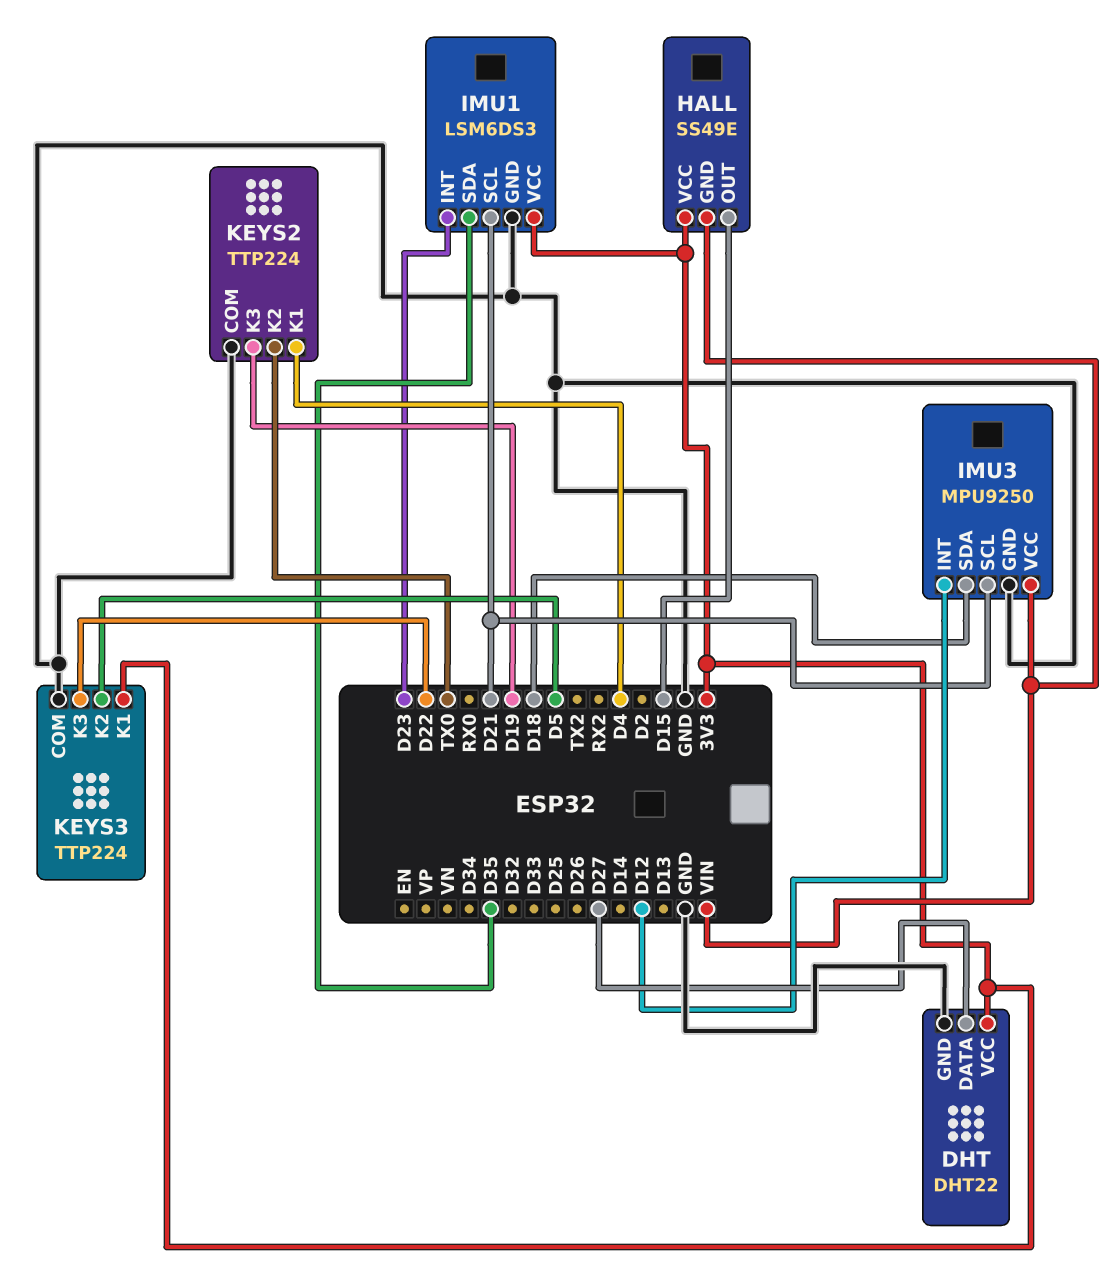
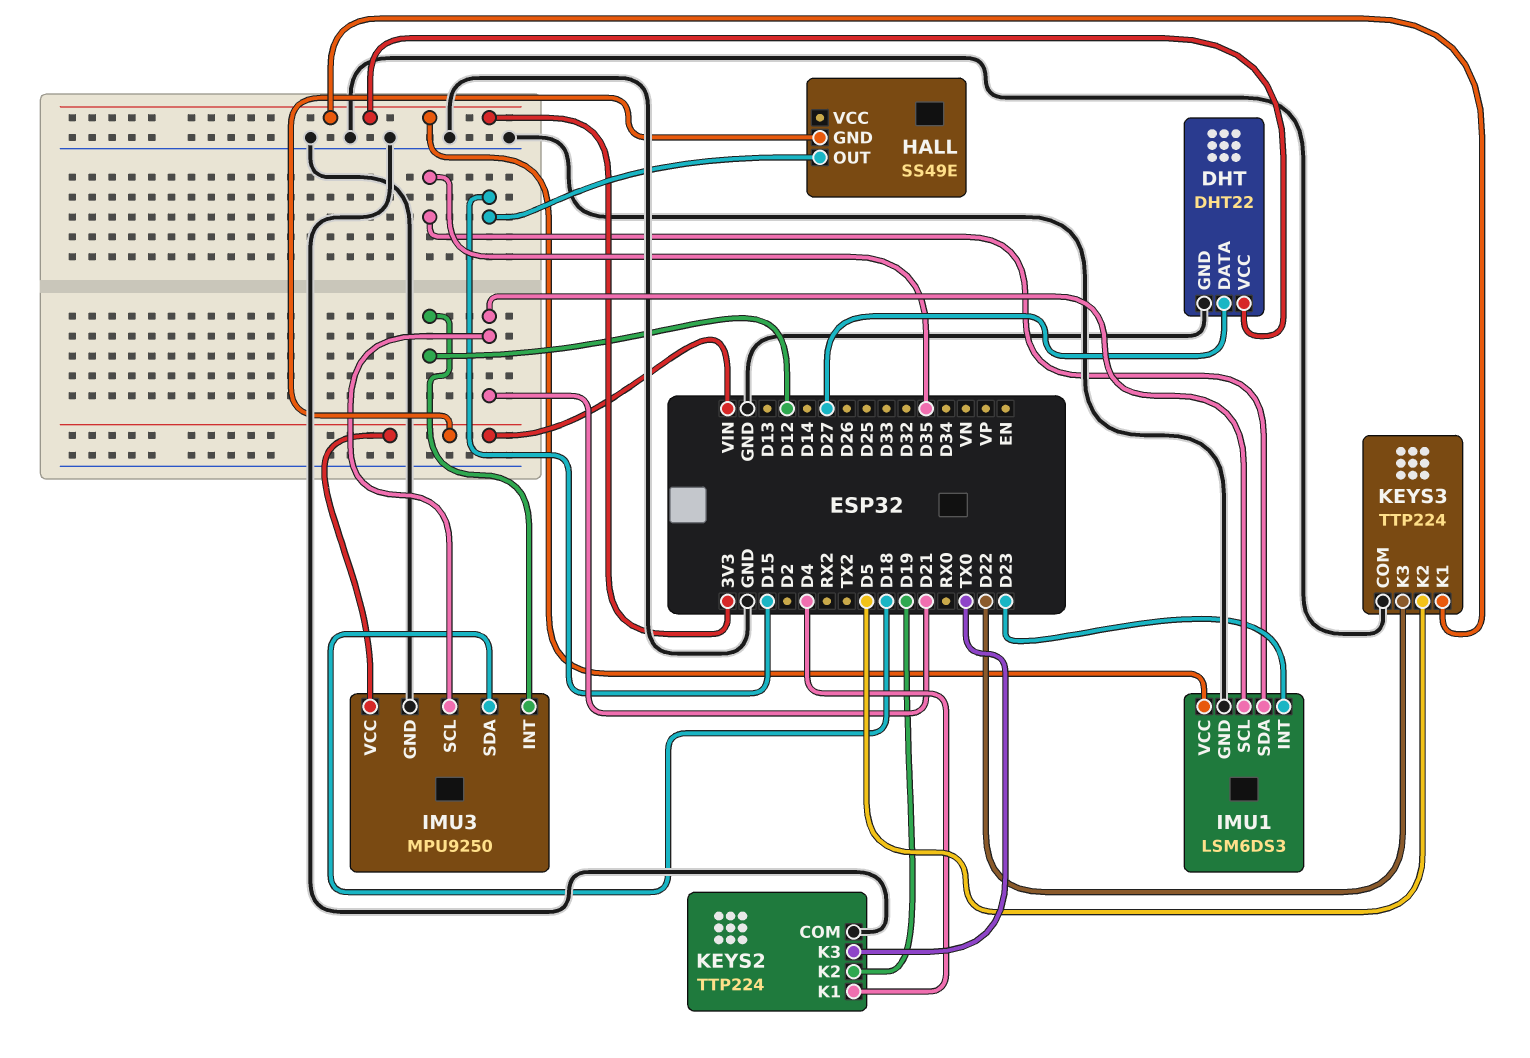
HALL pin VCC: 3V3 -> none
KEYS2 pin K2: TX0 -> D19
KEYS2 pin K3: D19 -> TX0

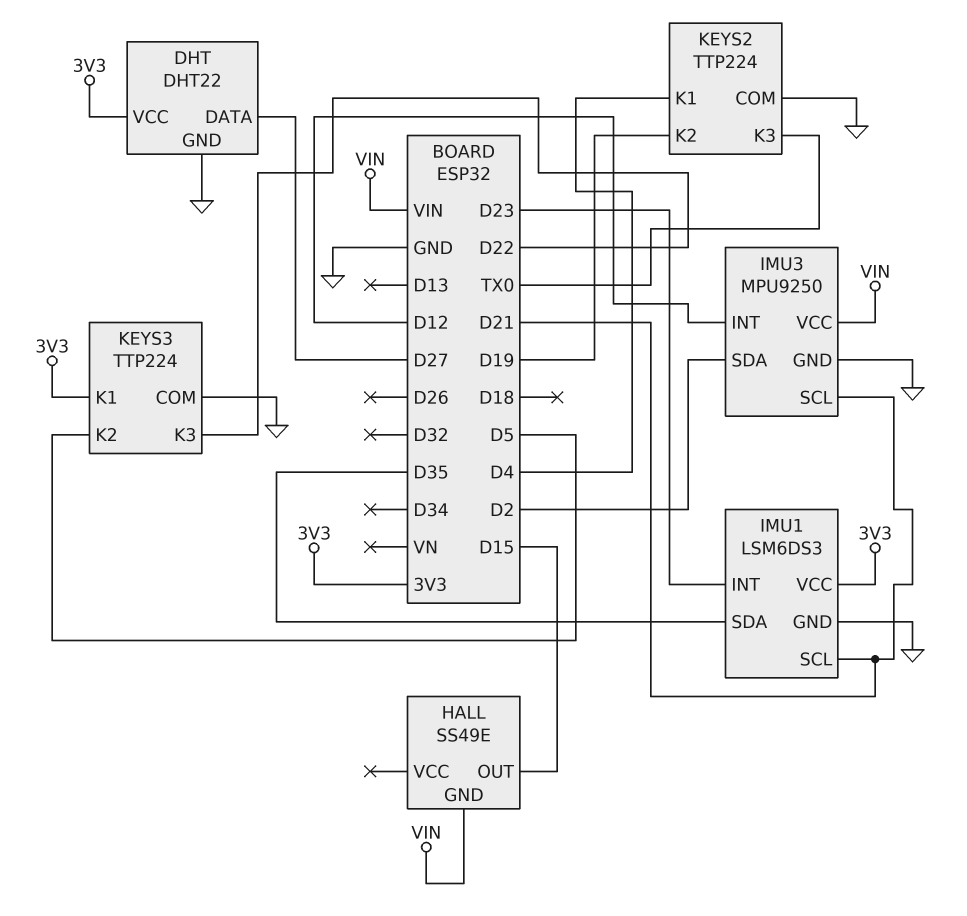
IMU3 pin SDA: D18 -> D2

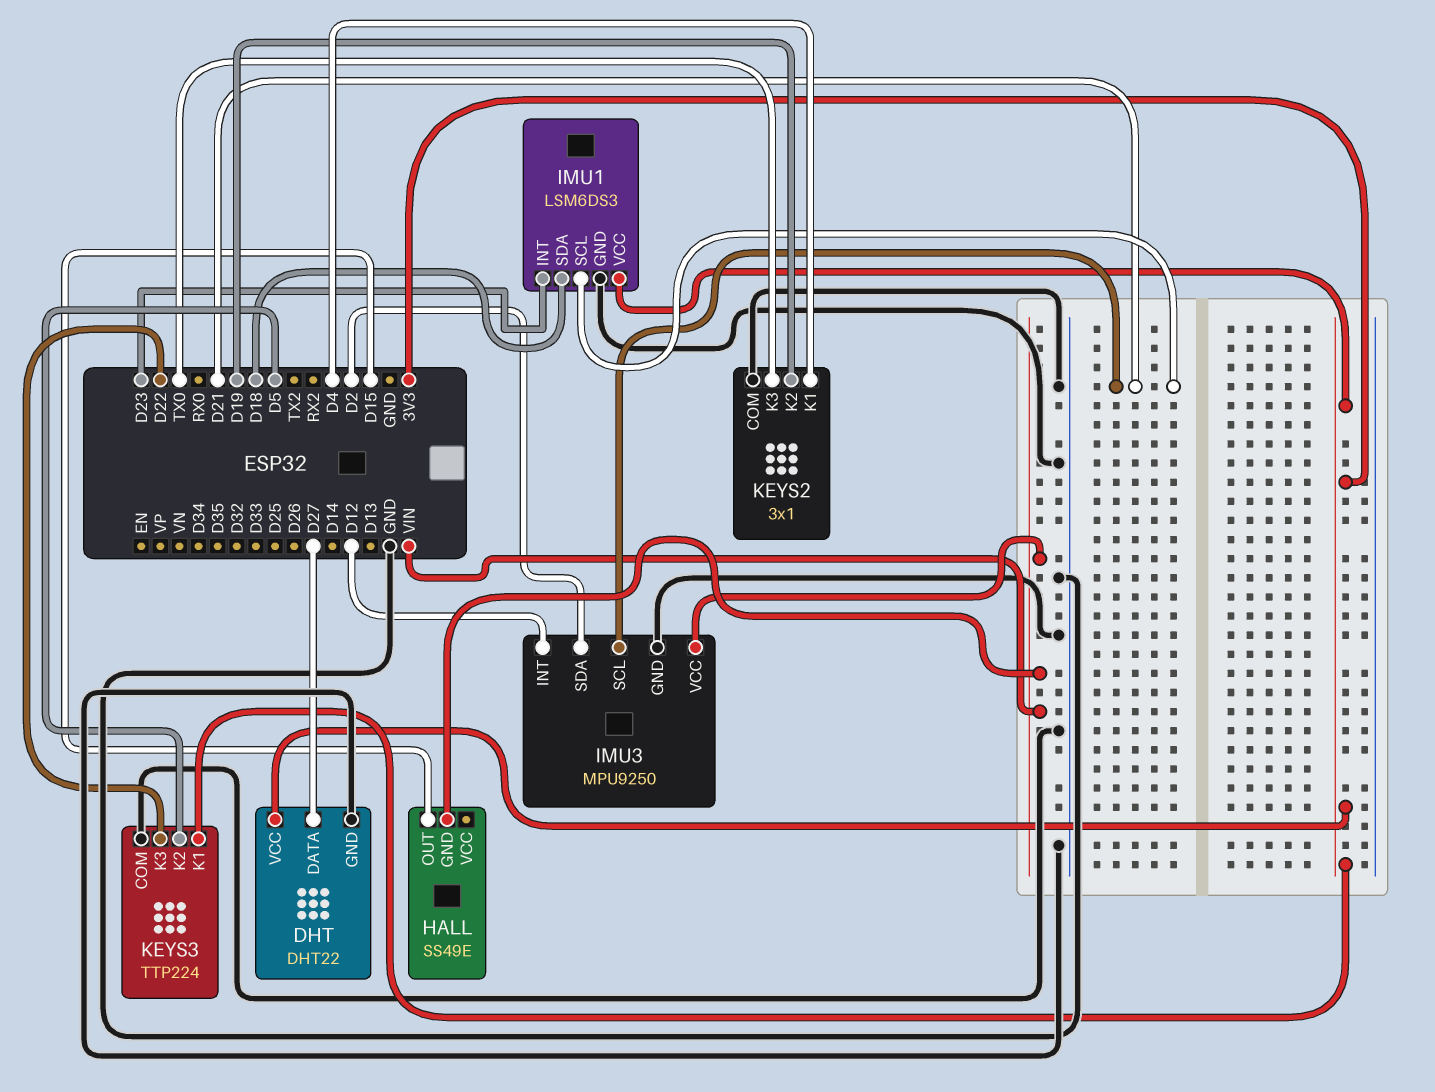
IMU1 pin SDA: D35 -> D18
KEYS2: TTP224 -> 3x1

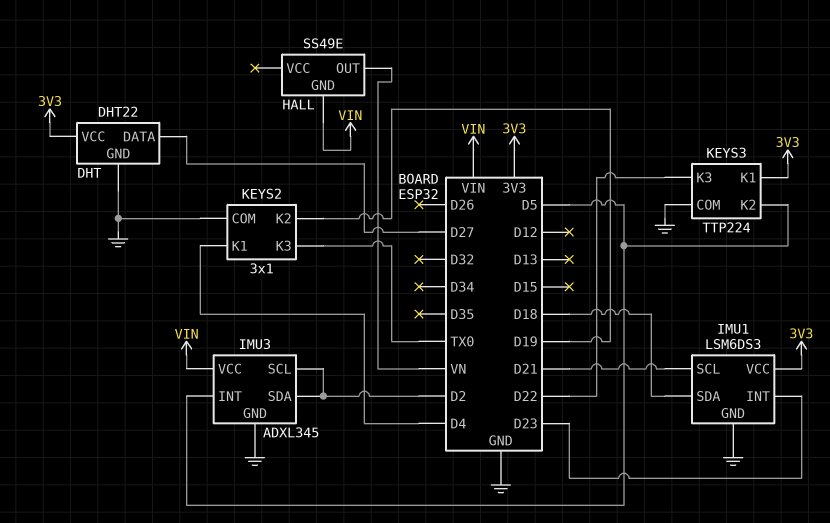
HALL pin OUT: D15 -> VN
IMU3: MPU9250 -> ADXL345
IMU3 pin INT: D12 -> D5
IMU3 pin SCL: D21 -> D2

